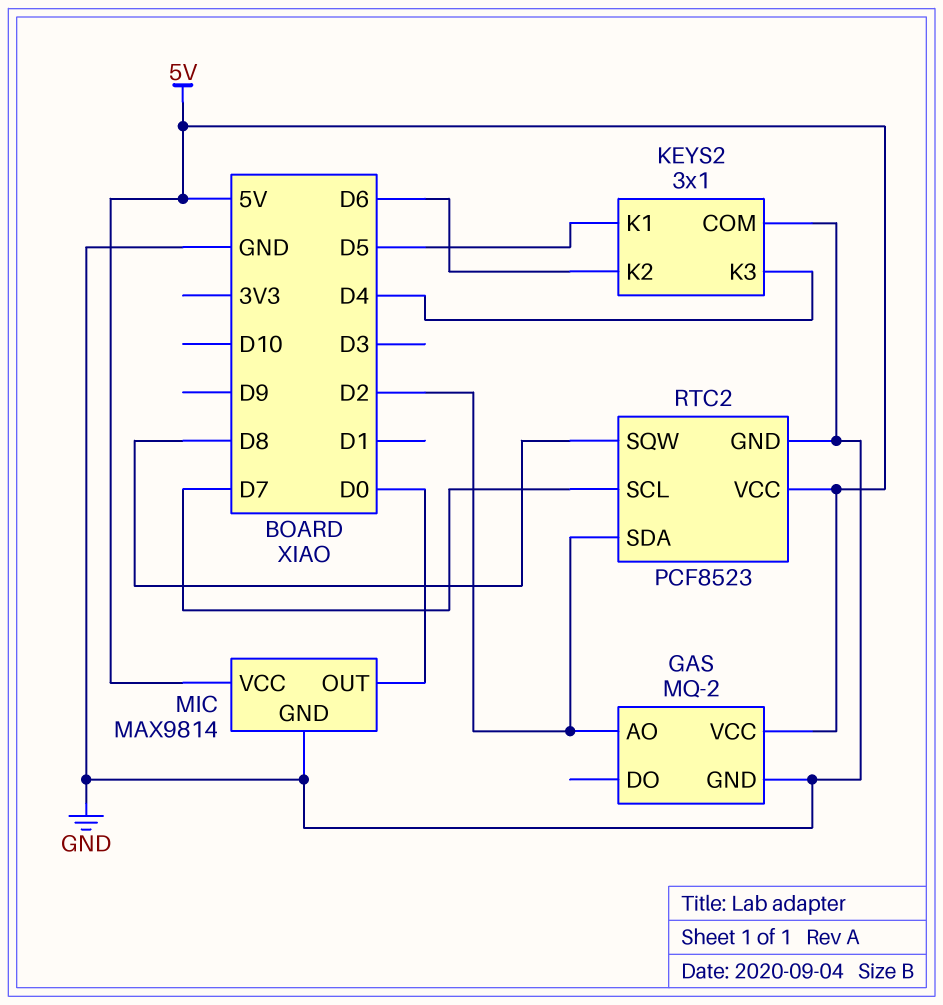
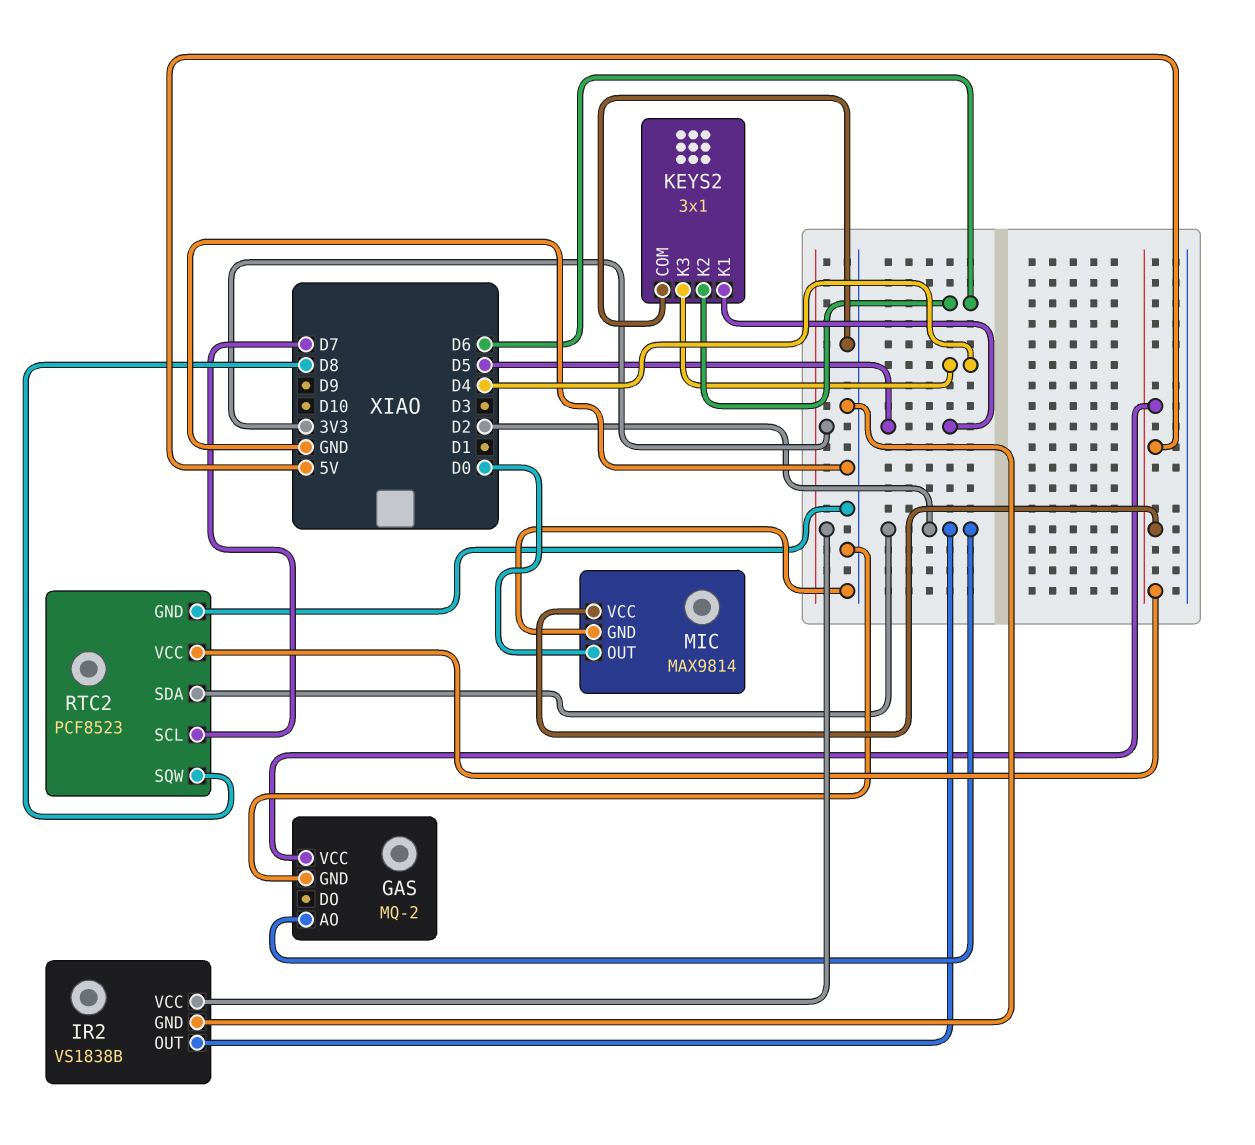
IR2: none -> VS1838B
IR2 pin GND: none -> GND
IR2 pin OUT: none -> D2
IR2 pin VCC: none -> 3V3

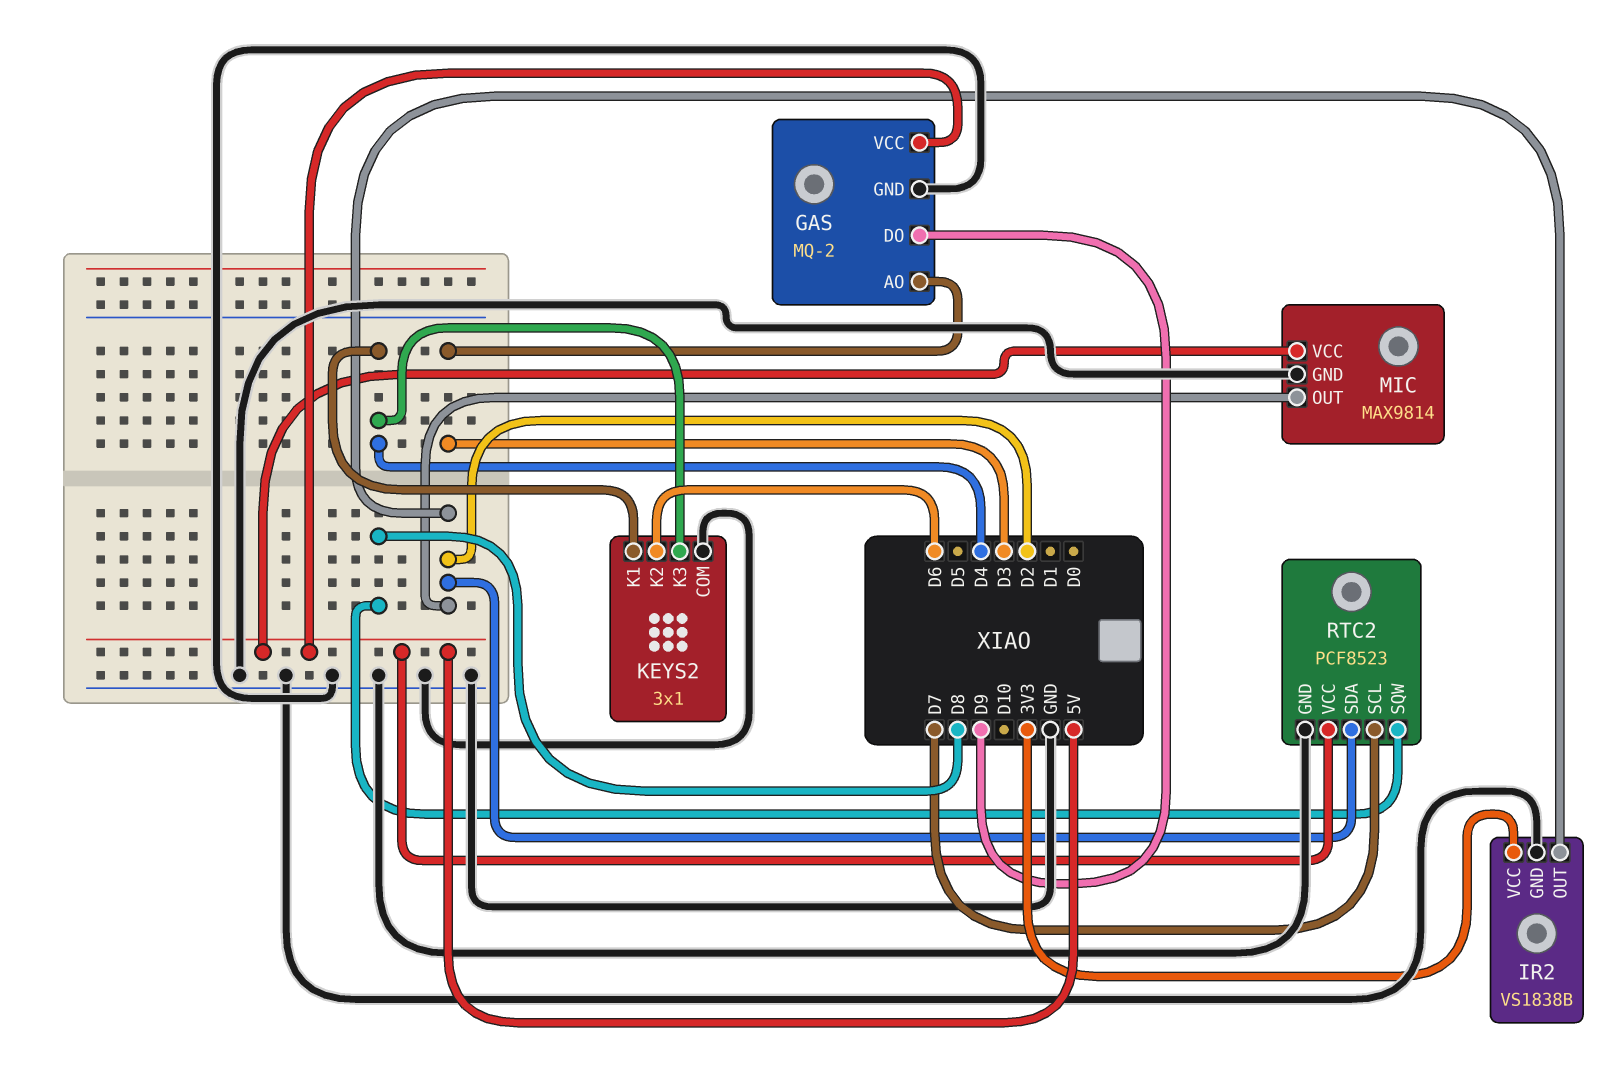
GAS pin AO: D2 -> D3
GAS pin DO: none -> D9
KEYS2 pin K1: D5 -> D4
MIC pin OUT: D0 -> D2

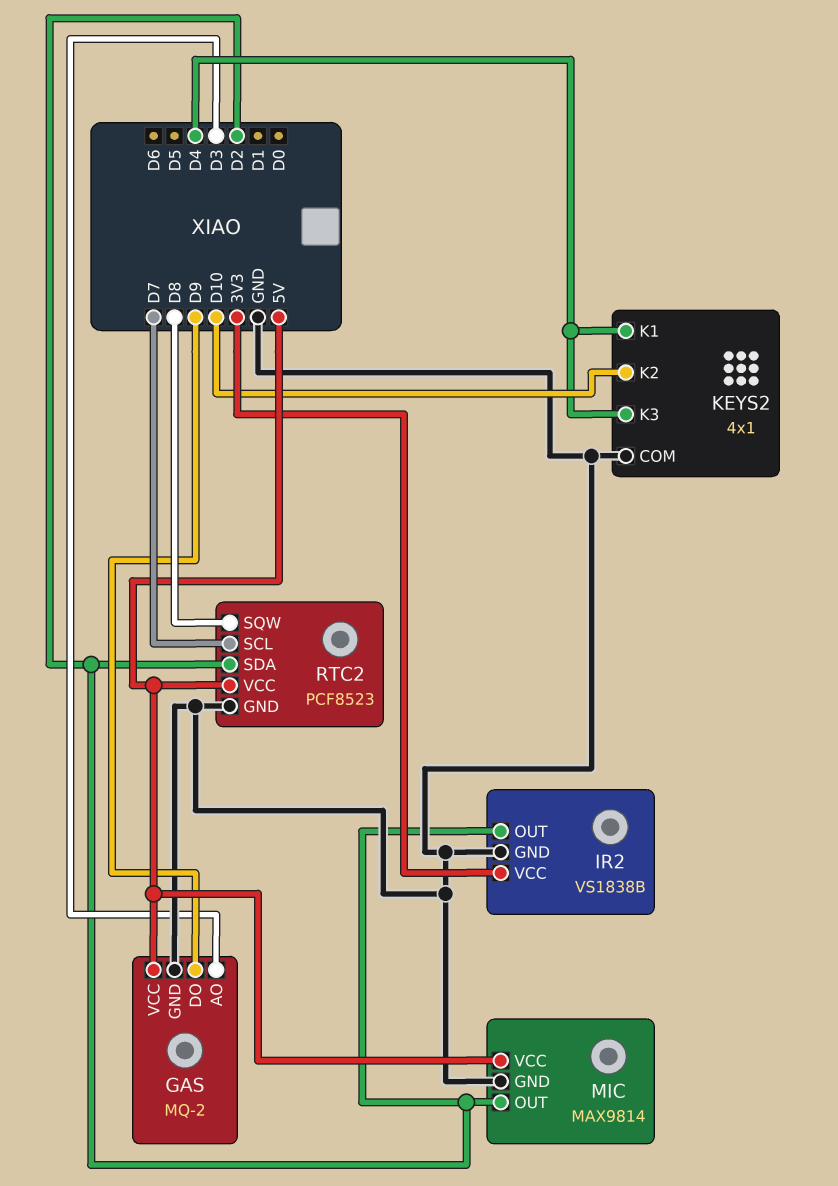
KEYS2: 3x1 -> 4x1
KEYS2 pin K2: D6 -> D10

